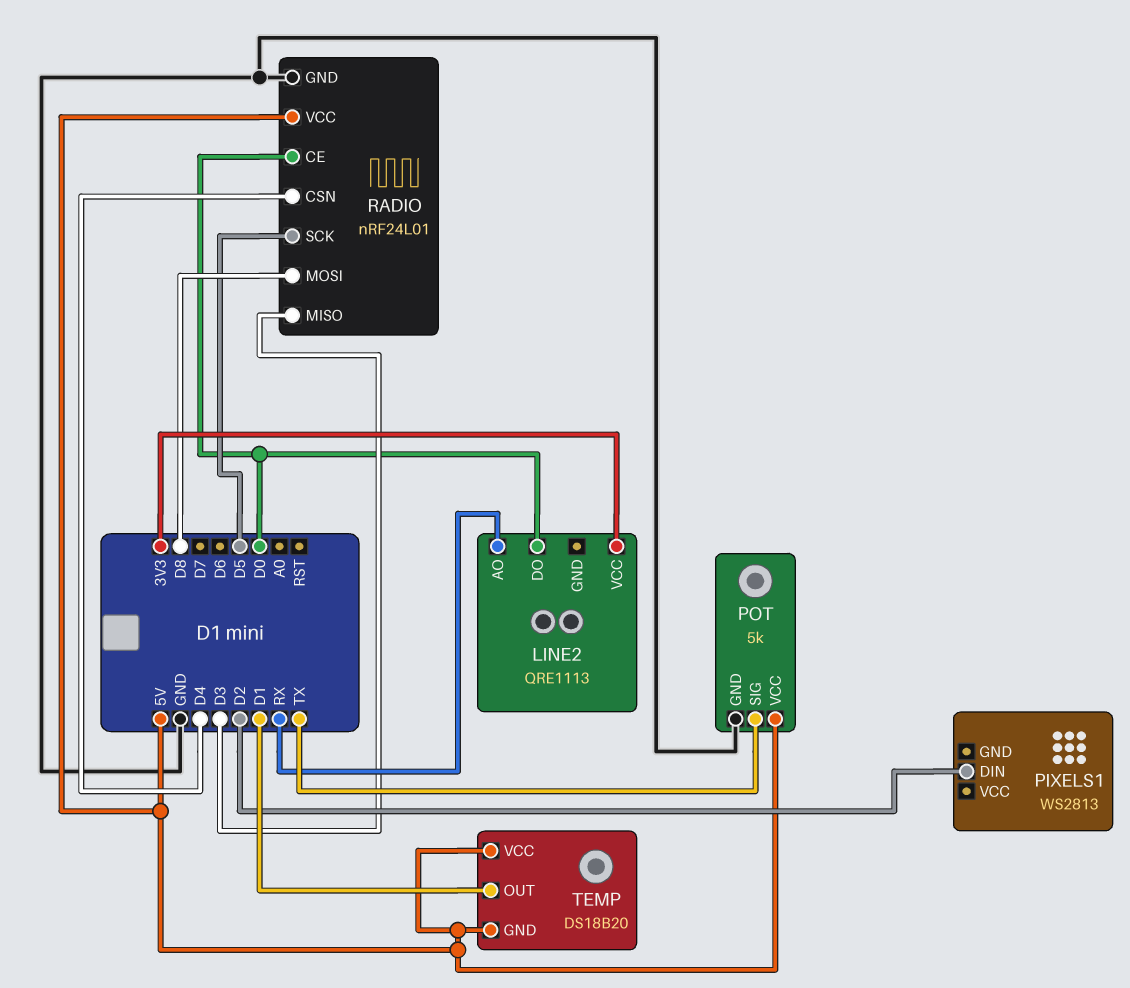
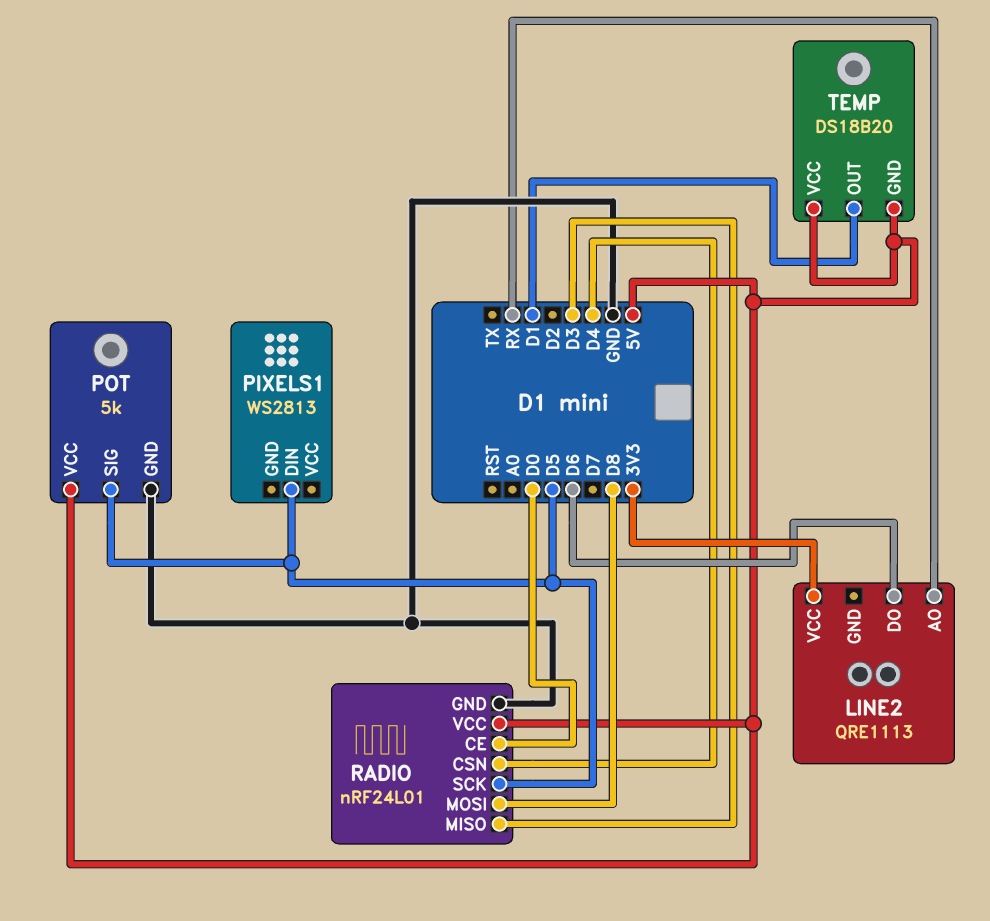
LINE2 pin DO: D0 -> D6
PIXELS1 pin DIN: D2 -> D5
POT pin SIG: TX -> D5

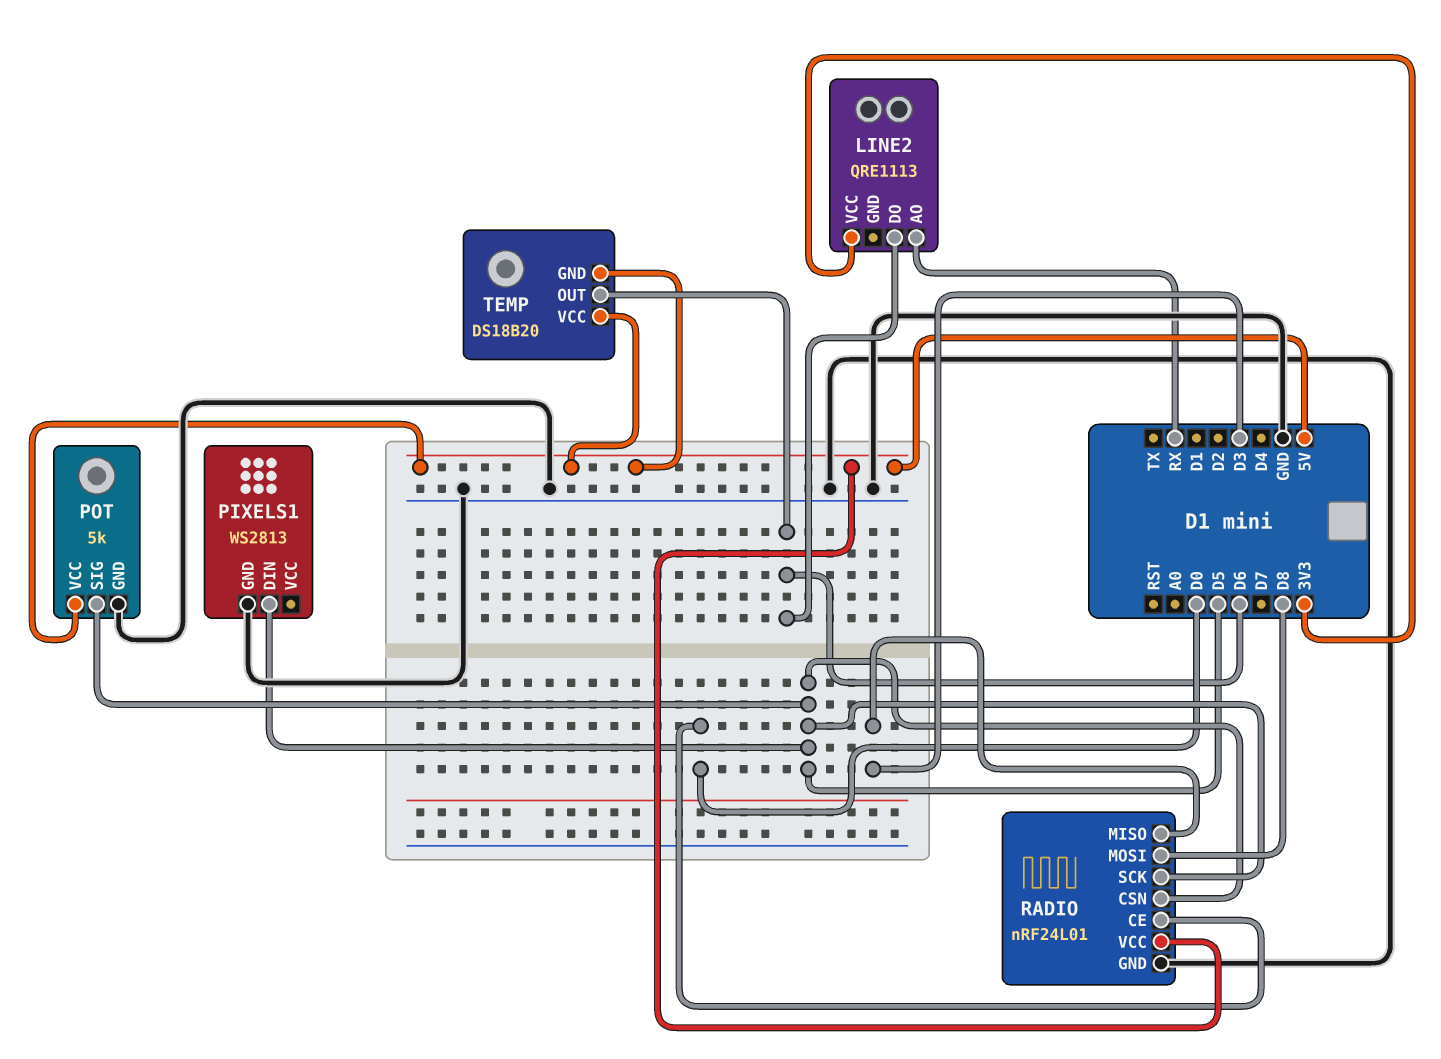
PIXELS1 pin GND: none -> GND
RADIO pin CSN: D4 -> D5
TEMP pin OUT: D1 -> D6

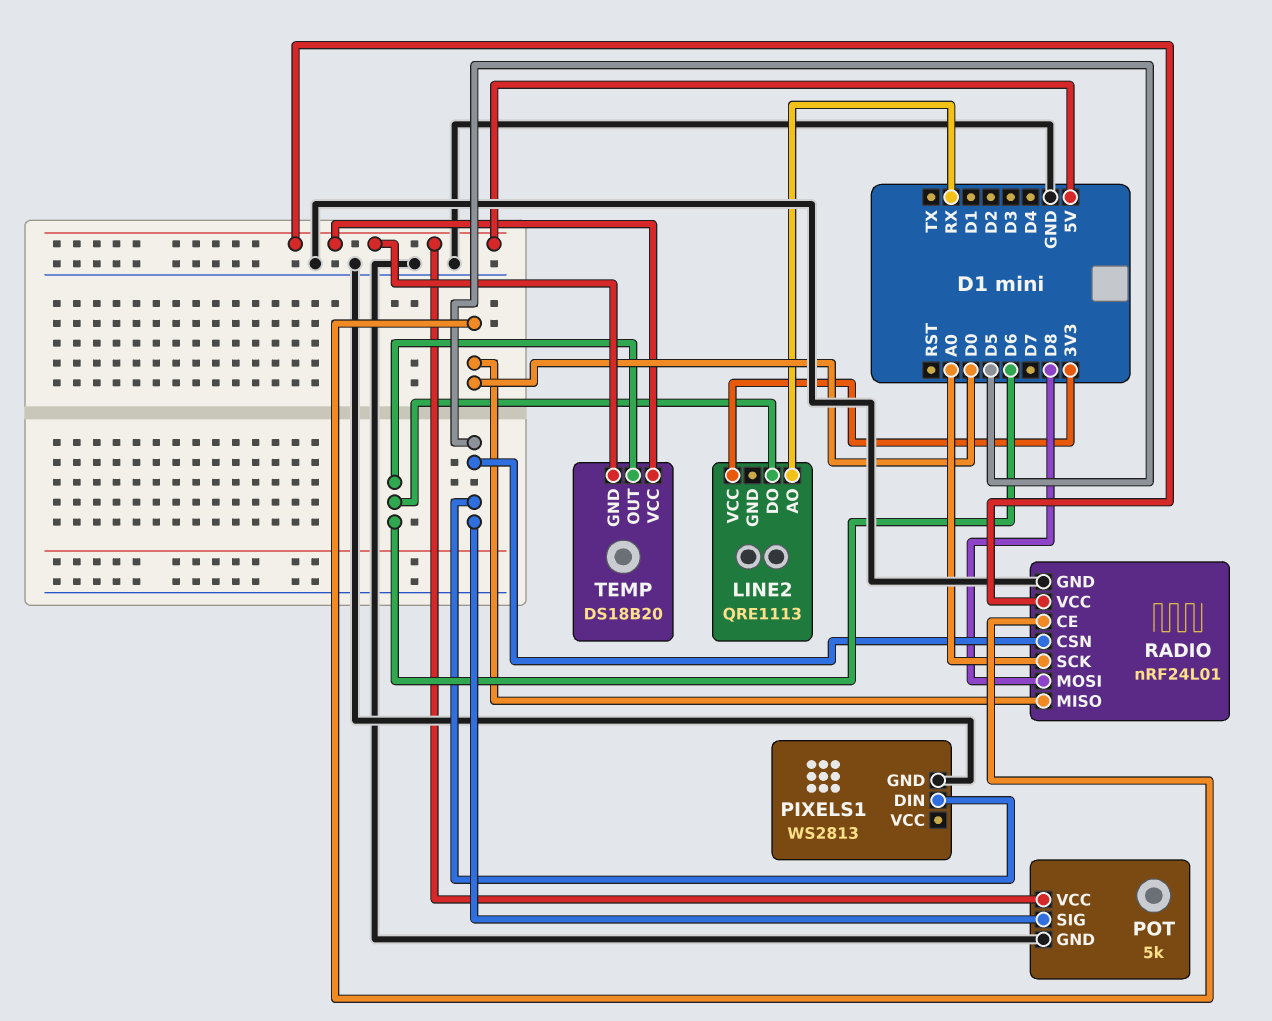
RADIO pin MISO: D3 -> D0
RADIO pin SCK: D5 -> A0

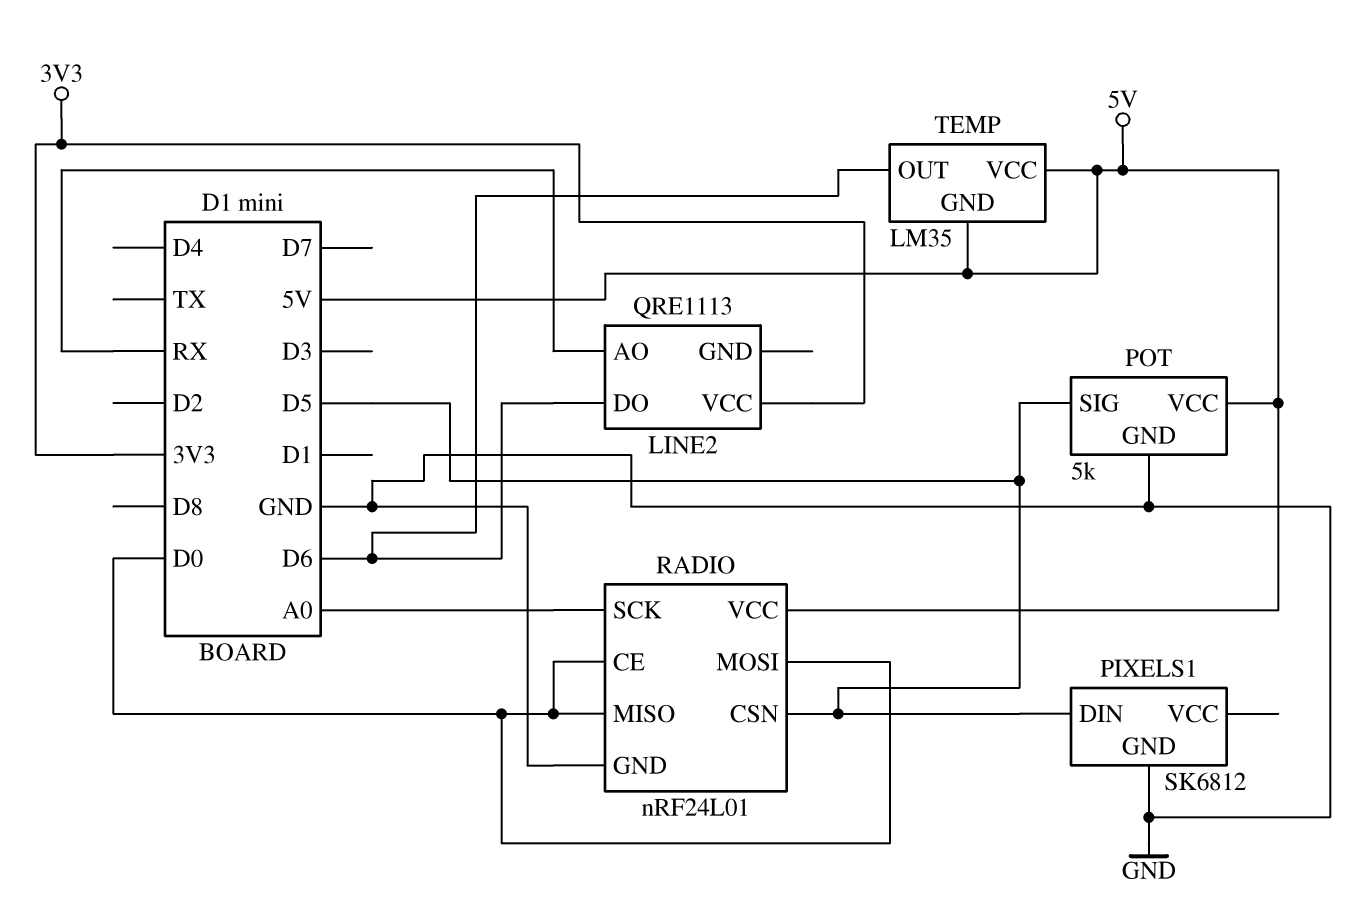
PIXELS1: WS2813 -> SK6812
RADIO pin MOSI: D8 -> D0
TEMP: DS18B20 -> LM35

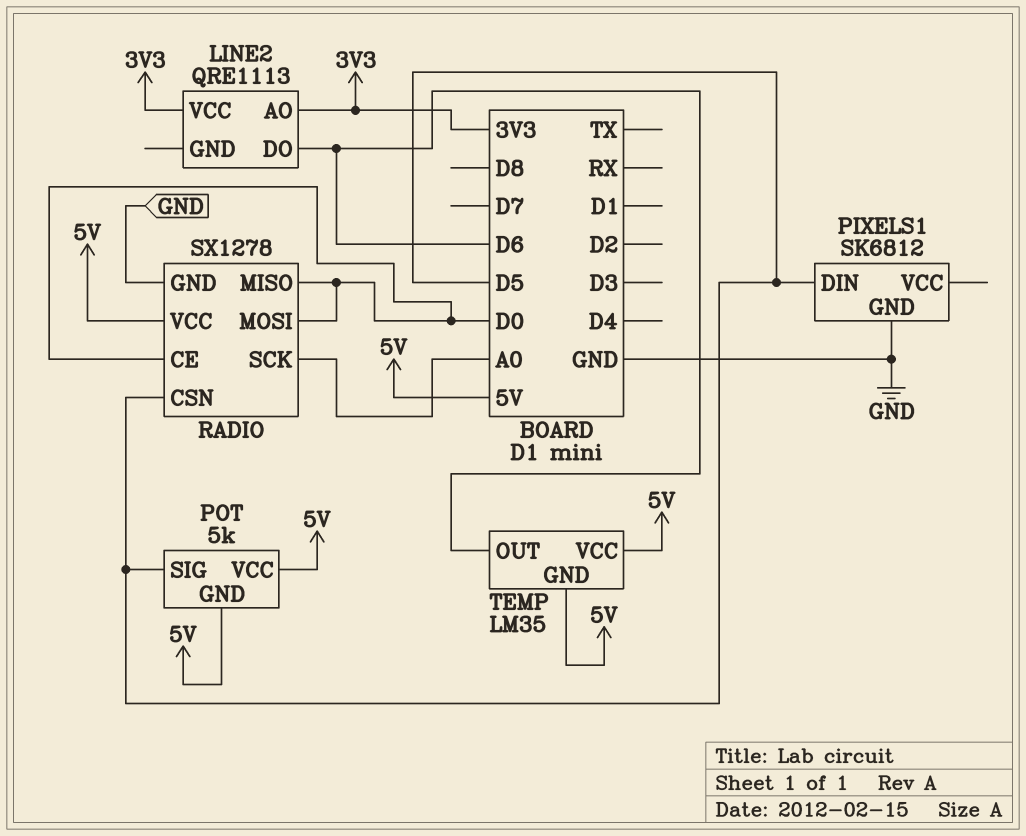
LINE2 pin AO: RX -> 3V3
POT pin GND: GND -> 5V
RADIO: nRF24L01 -> SX1278

